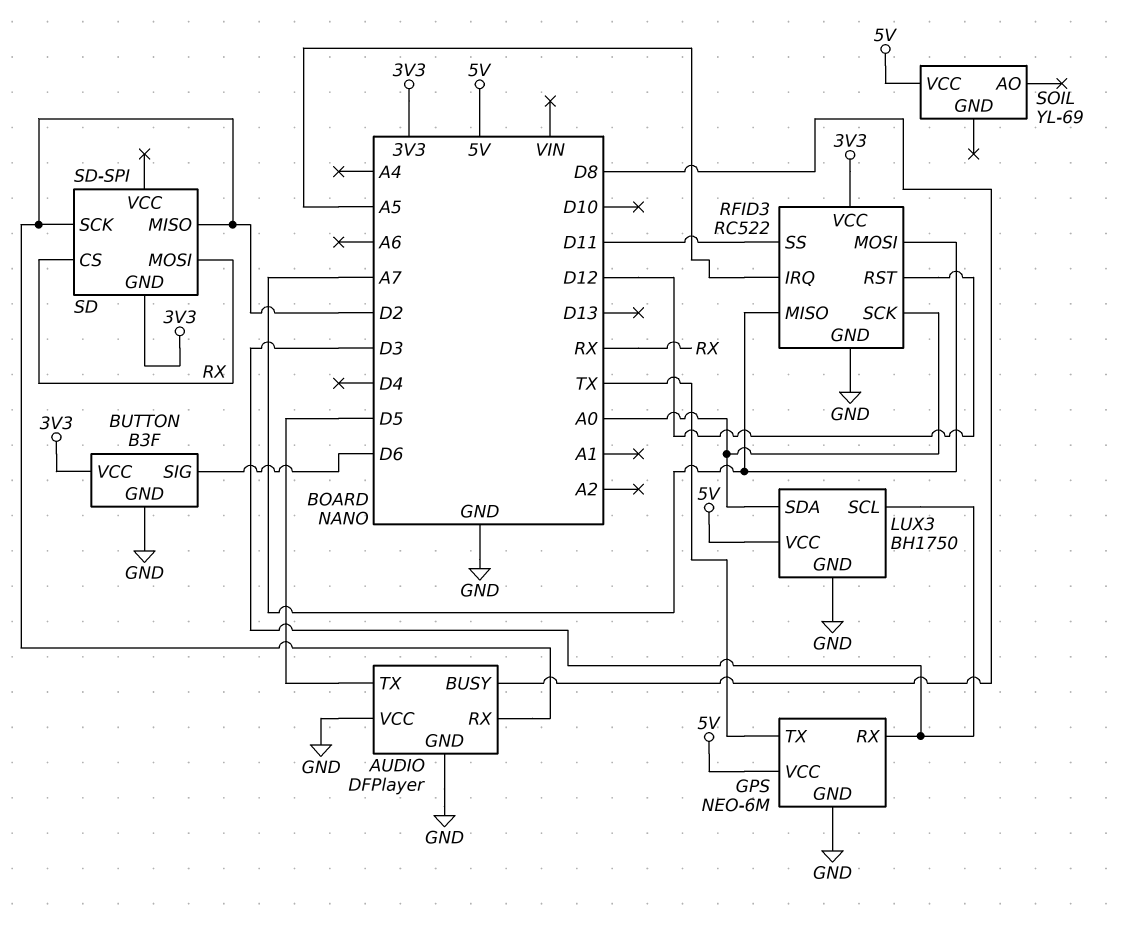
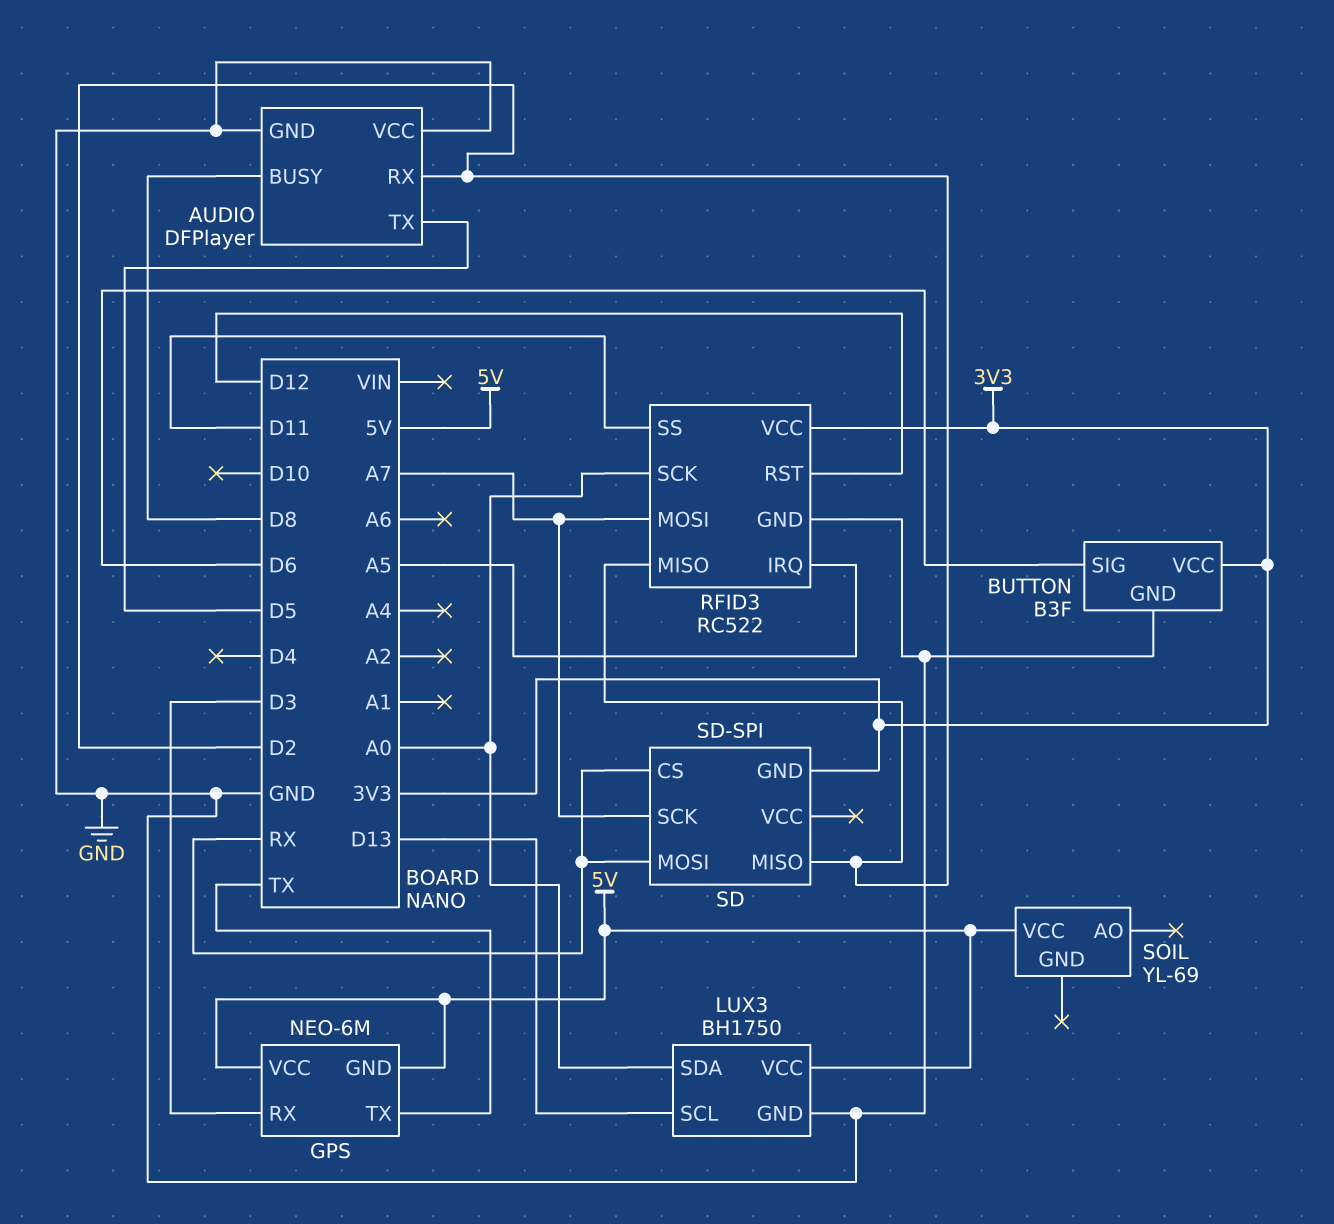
GPS pin GND: GND -> 5V
LUX3 pin SCL: D3 -> D13
RFID3 pin MISO: A7 -> D2
SD pin SCK: D2 -> A7

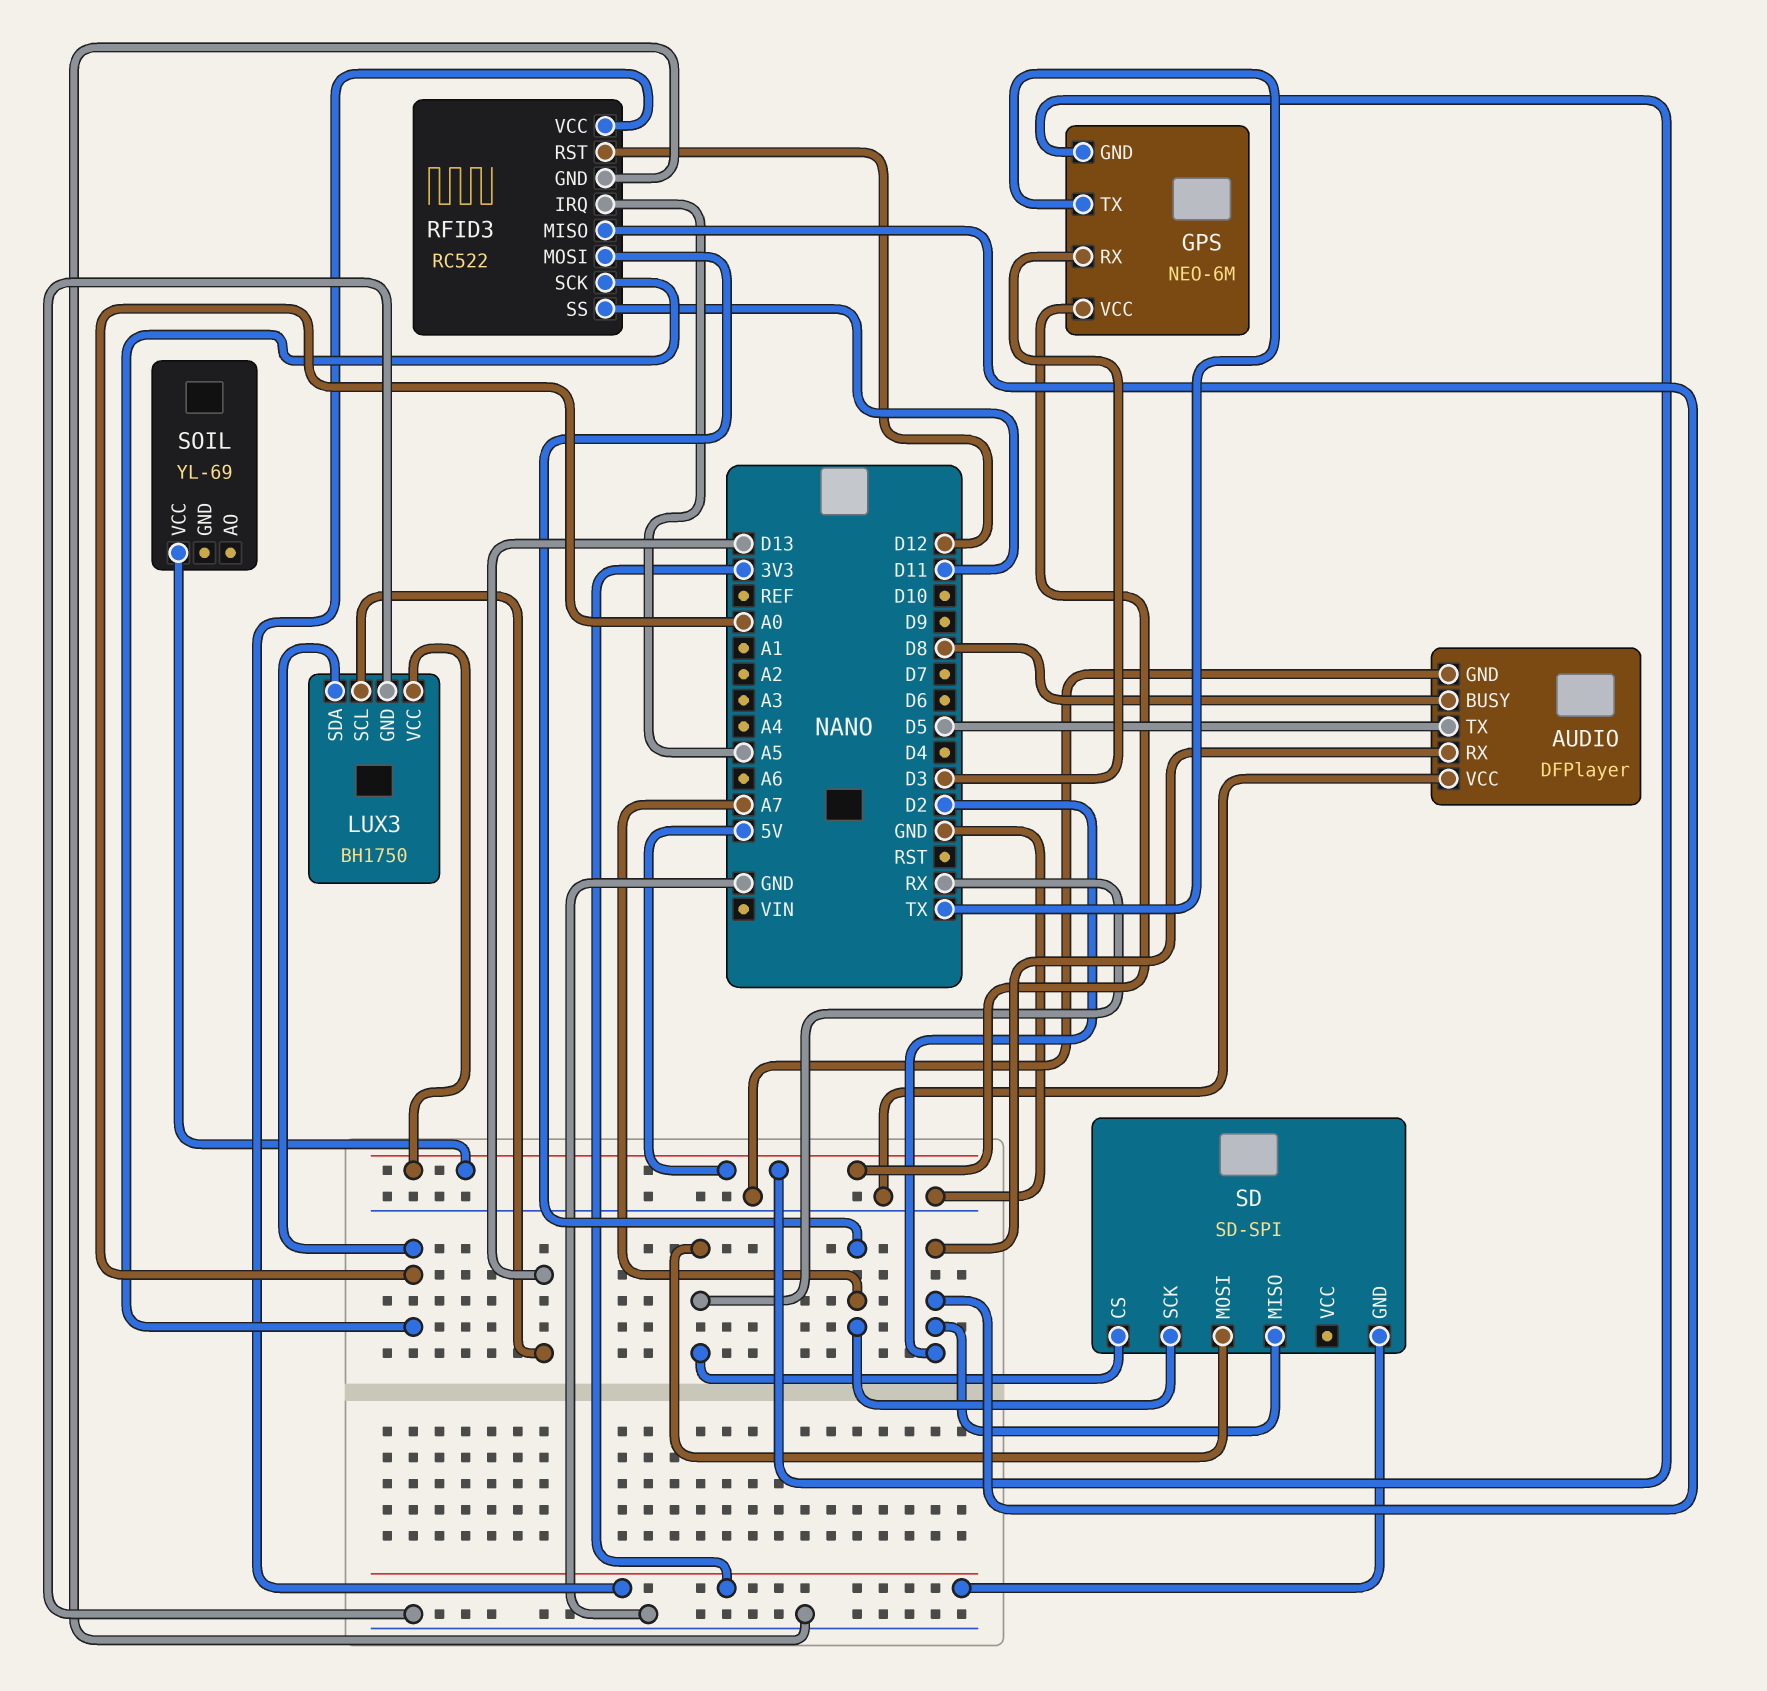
BUTTON: B3F -> none
BUTTON pin GND: GND -> none
BUTTON pin SIG: D6 -> none
BUTTON pin VCC: 3V3 -> none

